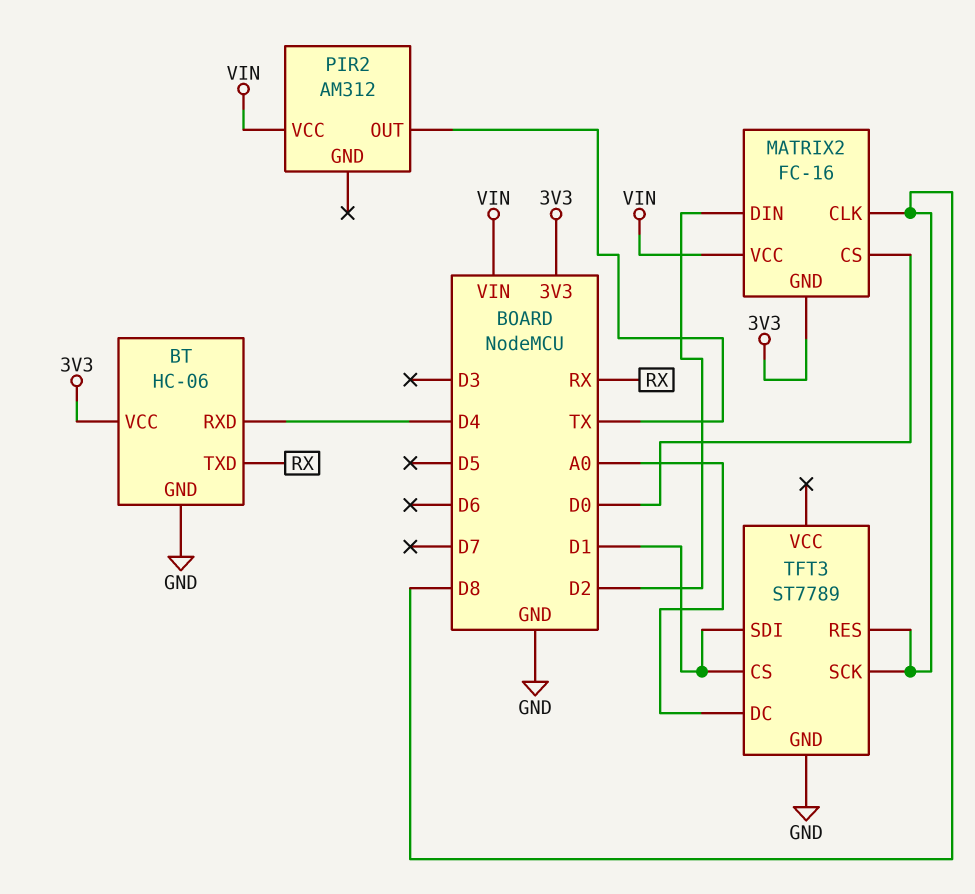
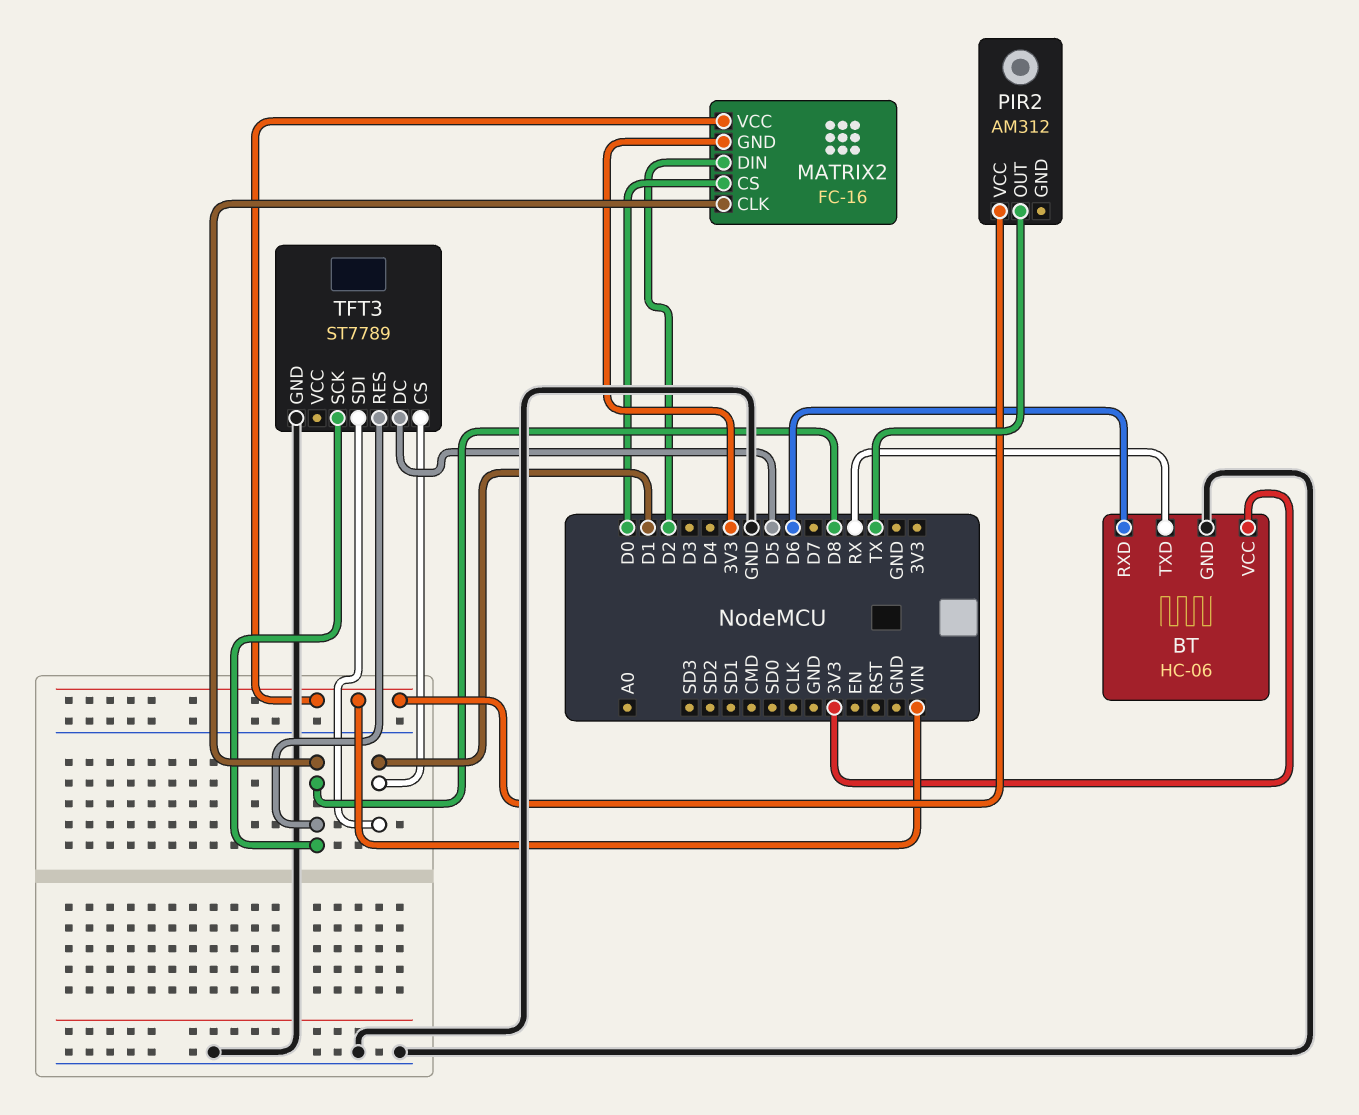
BT pin RXD: D4 -> D6
TFT3 pin DC: A0 -> D5

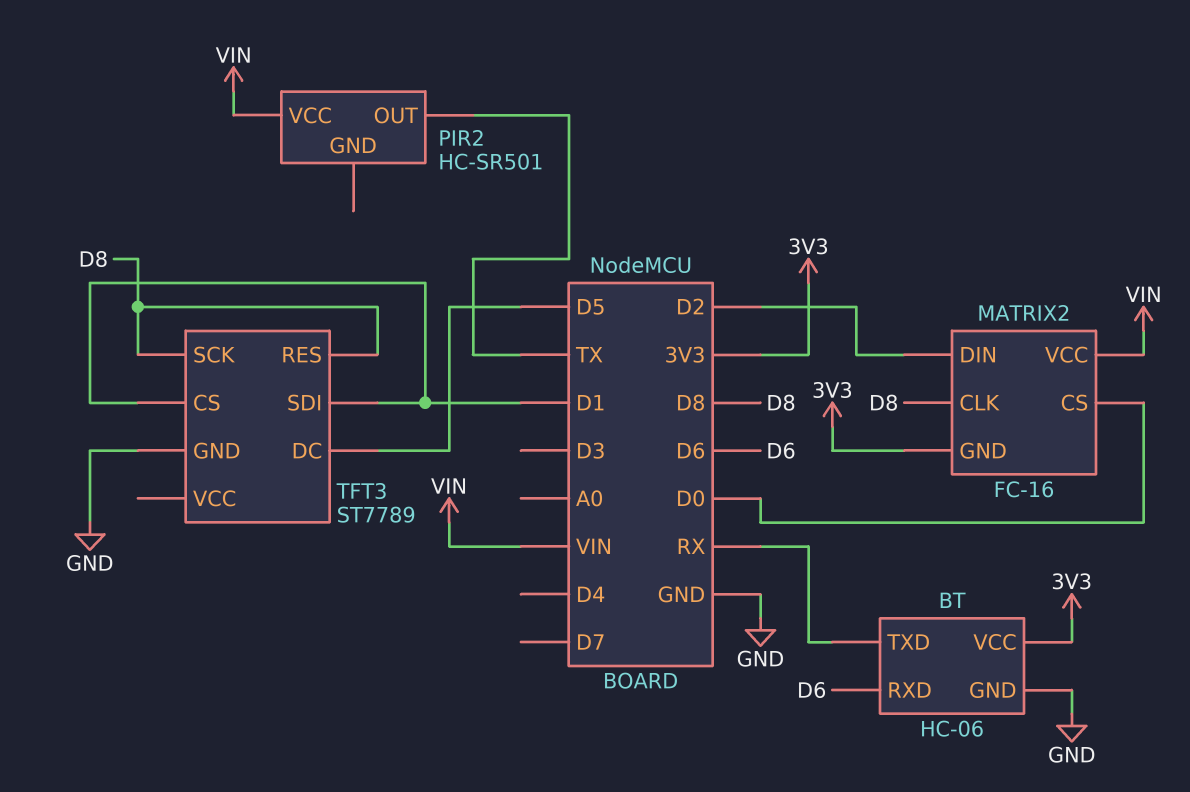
PIR2: AM312 -> HC-SR501

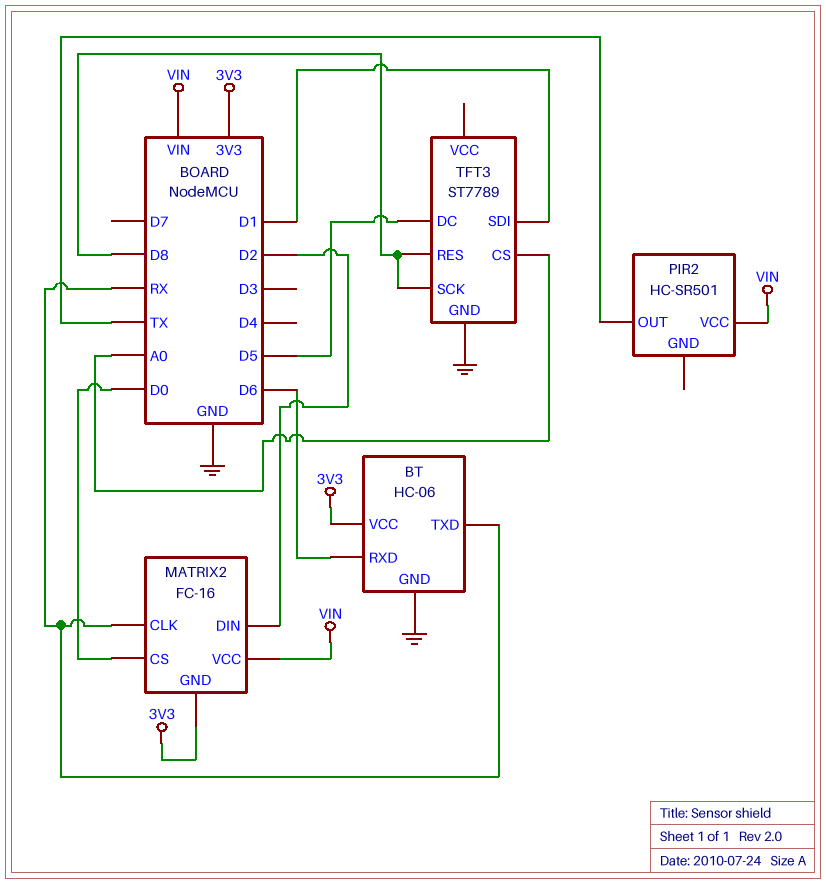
MATRIX2 pin CLK: D8 -> RX
TFT3 pin CS: D1 -> A0

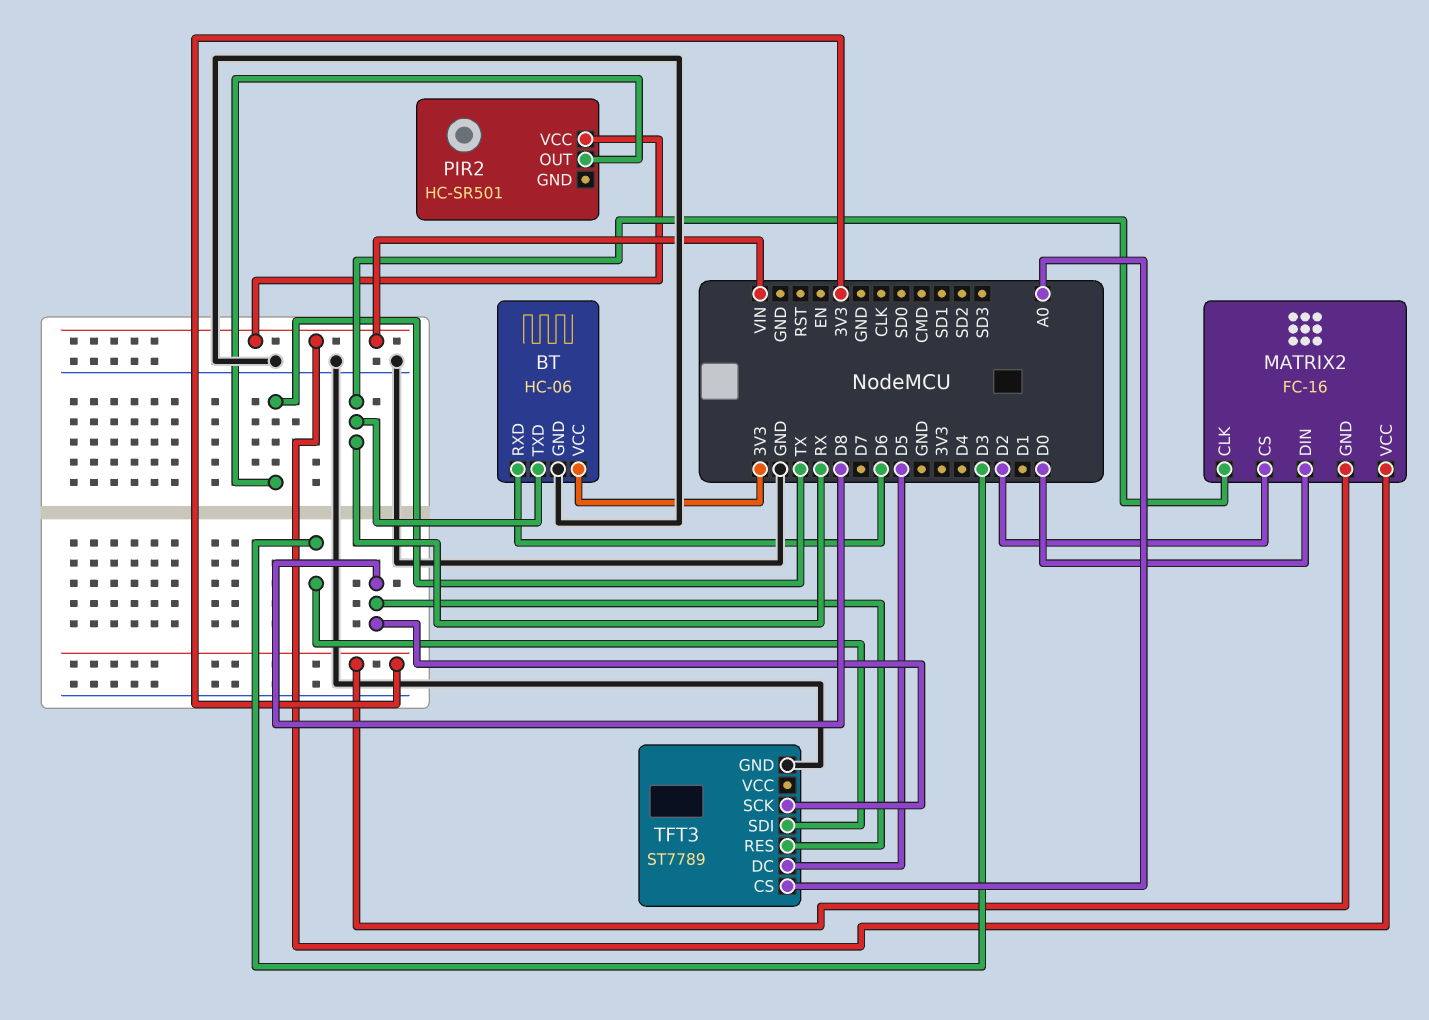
MATRIX2 pin CS: D0 -> D2
MATRIX2 pin DIN: D2 -> D0
TFT3 pin SDI: D1 -> D3

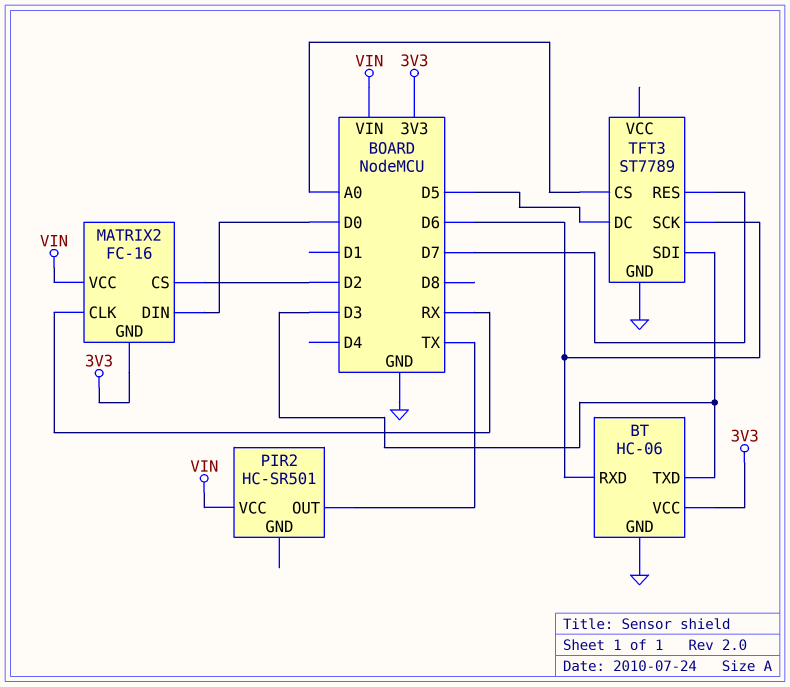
BT pin TXD: RX -> D3
TFT3 pin RES: D8 -> D7
TFT3 pin SCK: D8 -> D6

